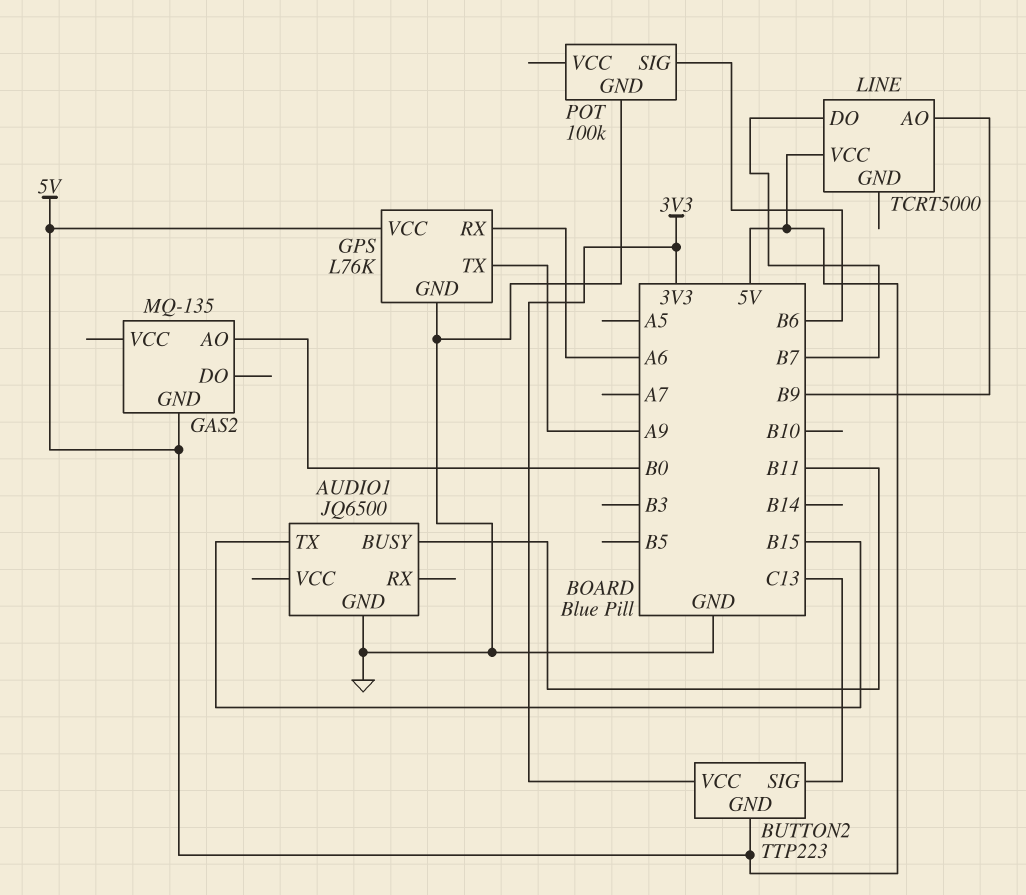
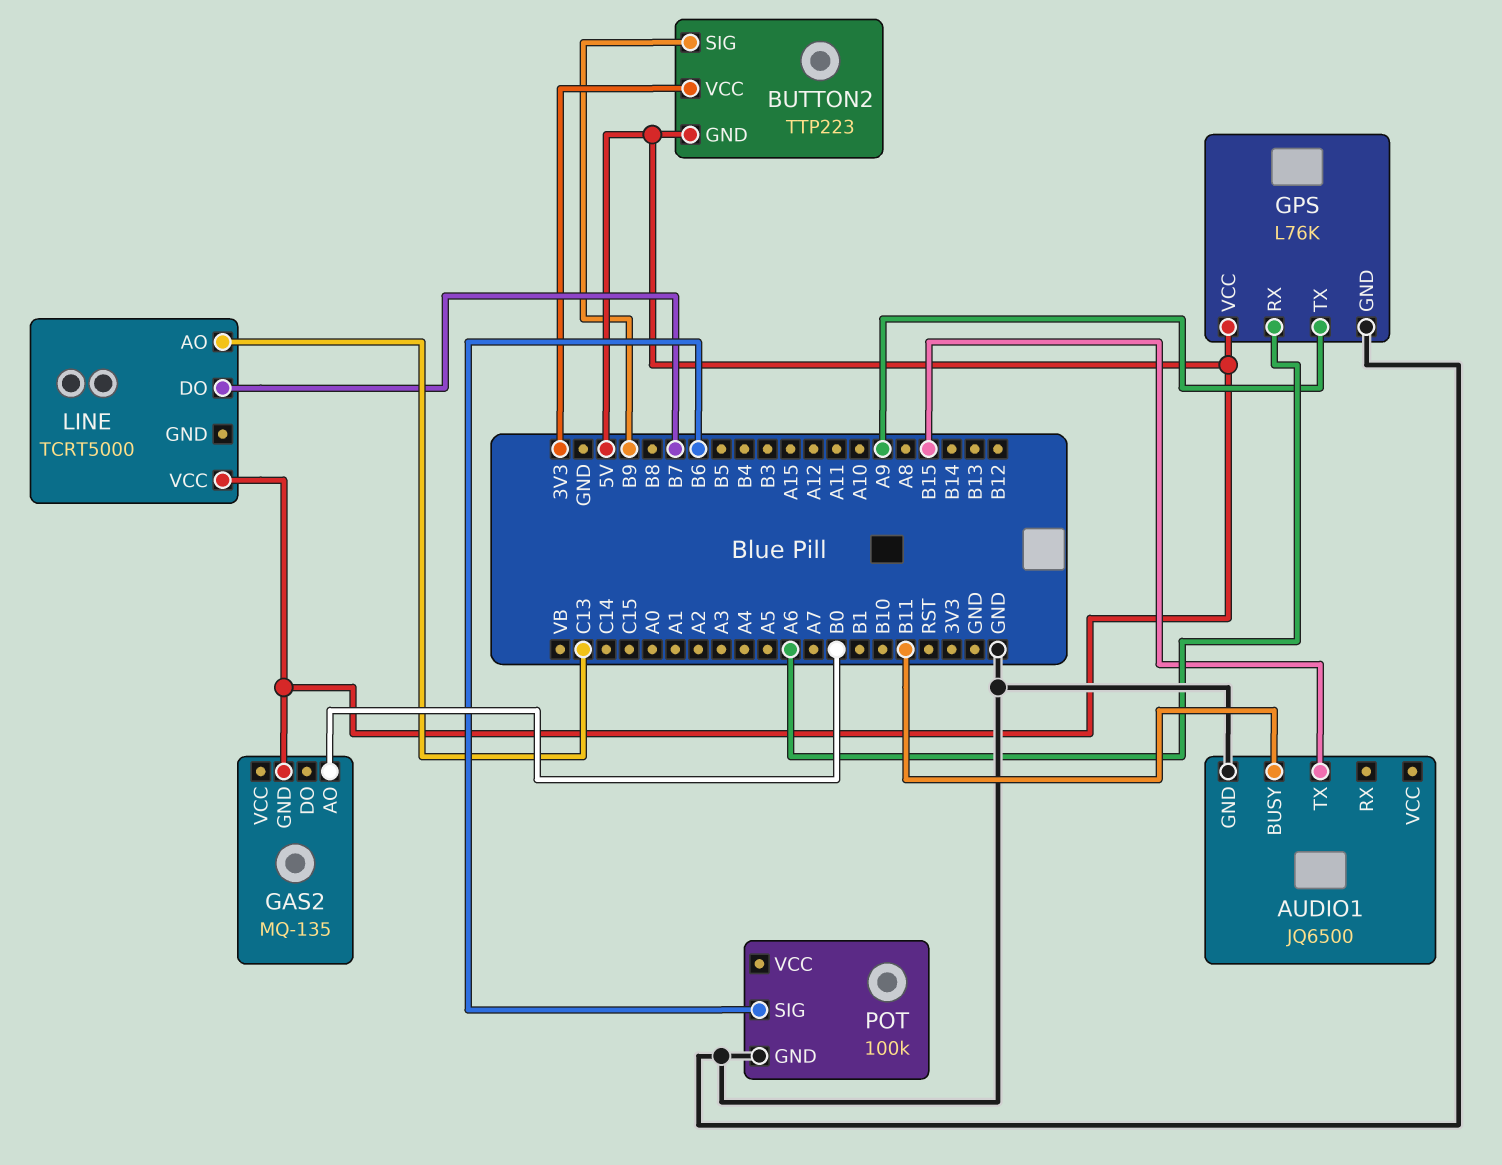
BUTTON2 pin SIG: C13 -> B9
LINE pin AO: B9 -> C13

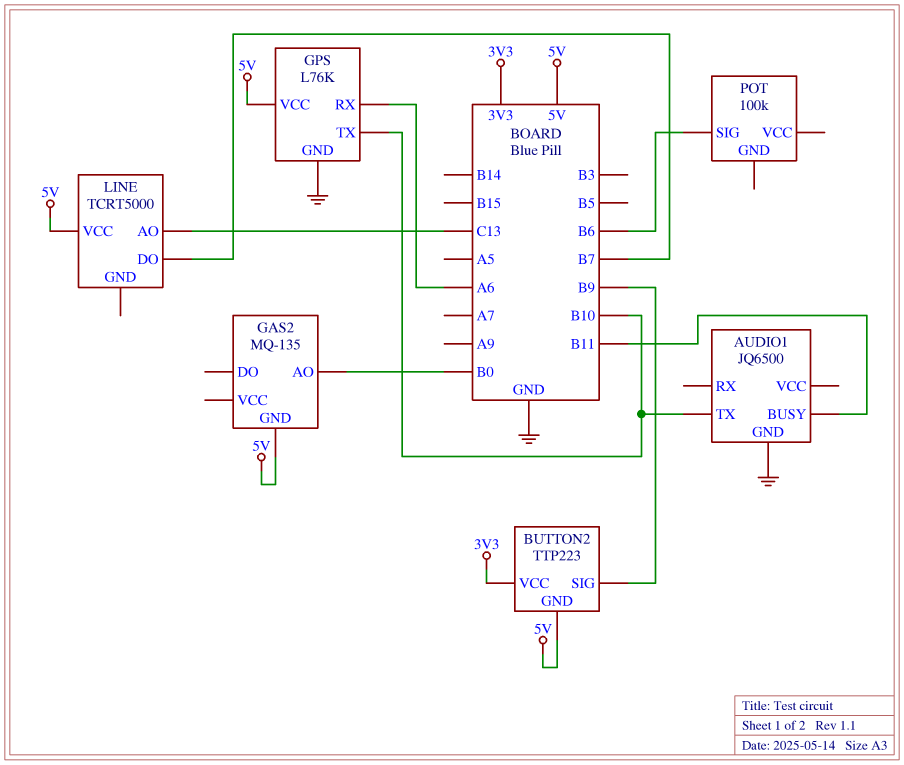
AUDIO1 pin TX: B15 -> B10
GPS pin TX: A9 -> B10
POT pin GND: GND -> none

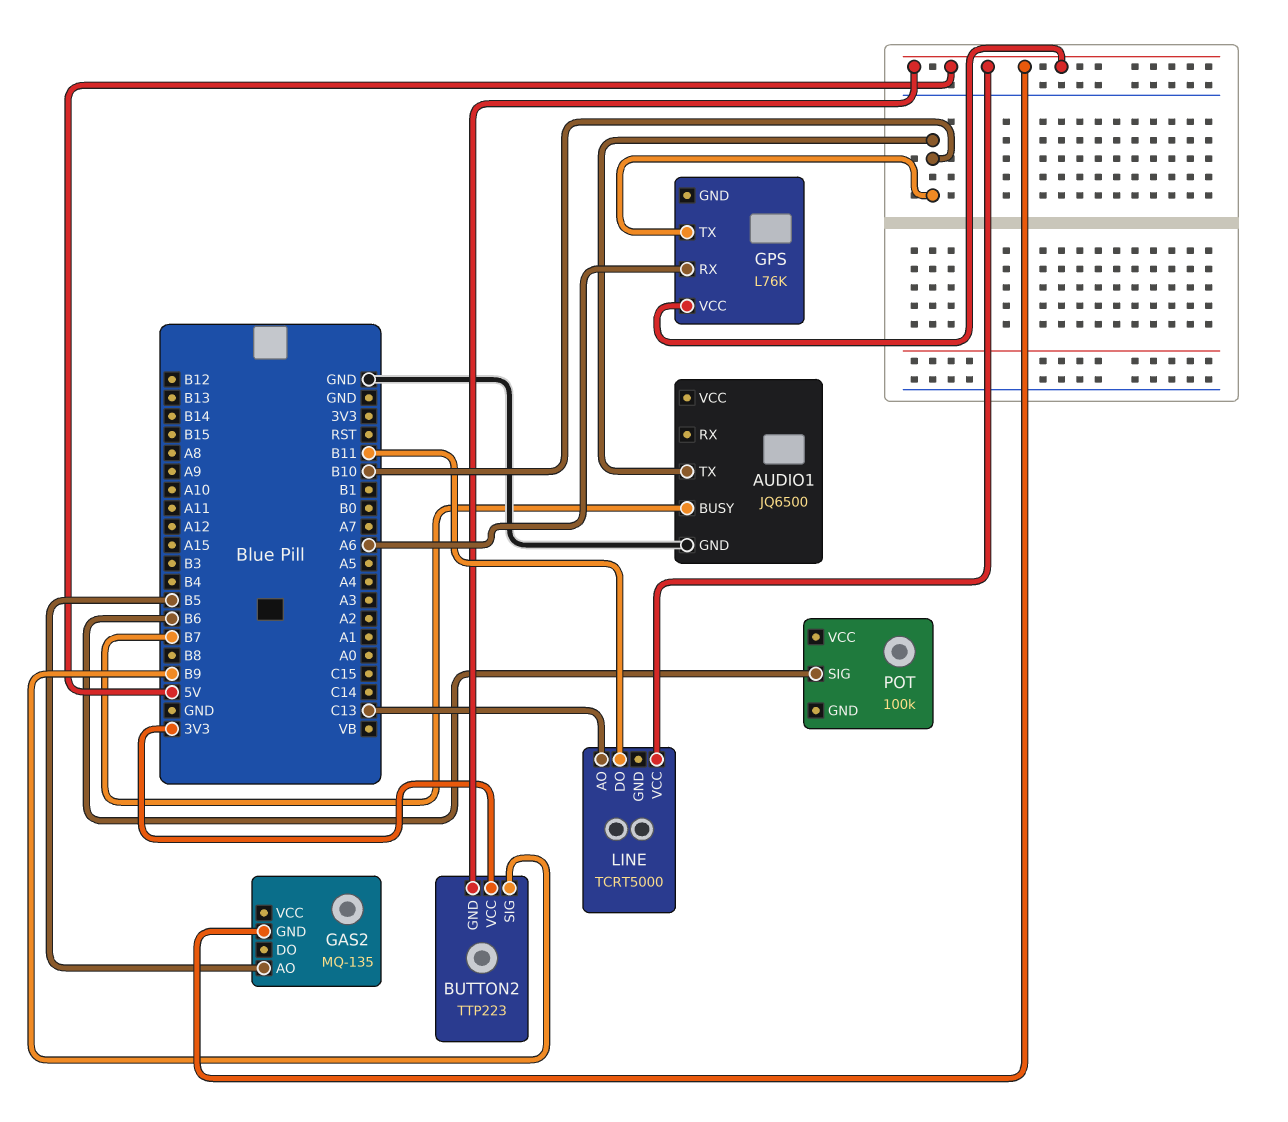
AUDIO1 pin BUSY: B11 -> B7
GAS2 pin AO: B0 -> B5
GPS pin GND: GND -> none
LINE pin DO: B7 -> B11

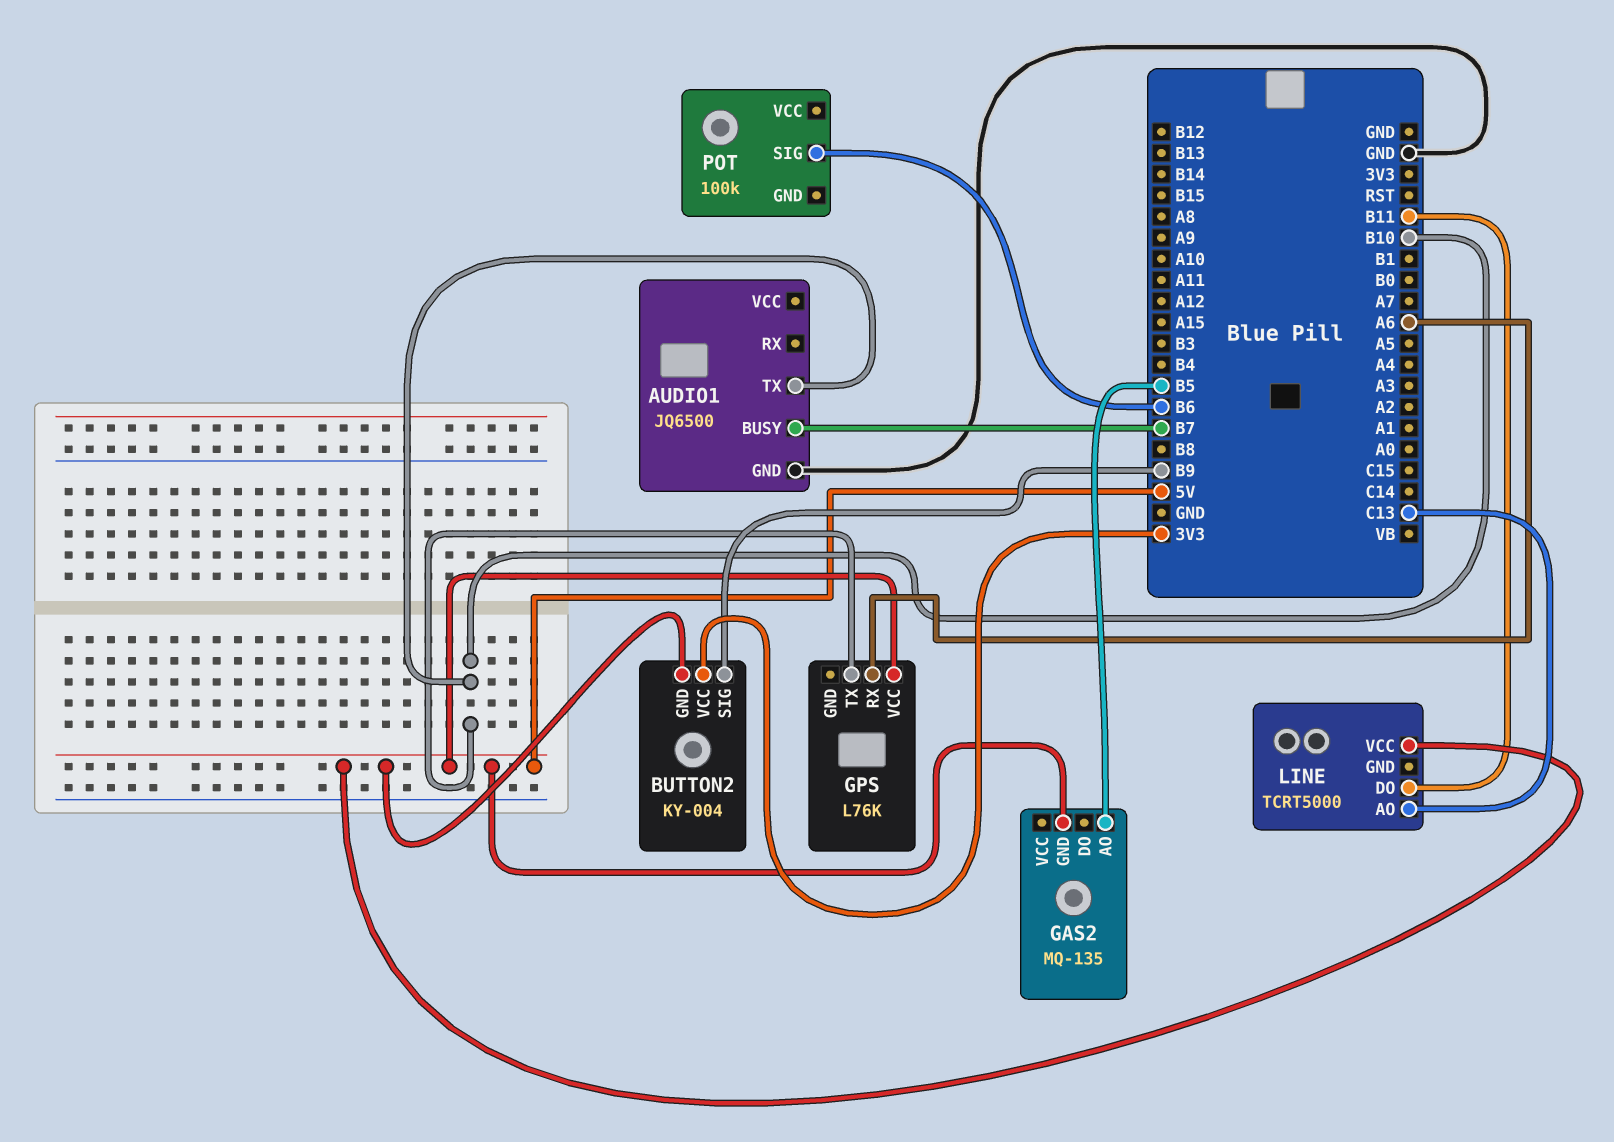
BUTTON2: TTP223 -> KY-004

